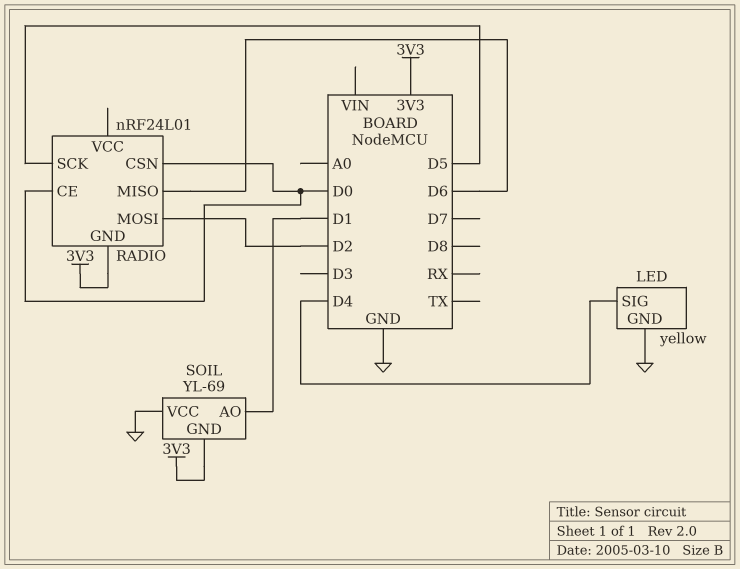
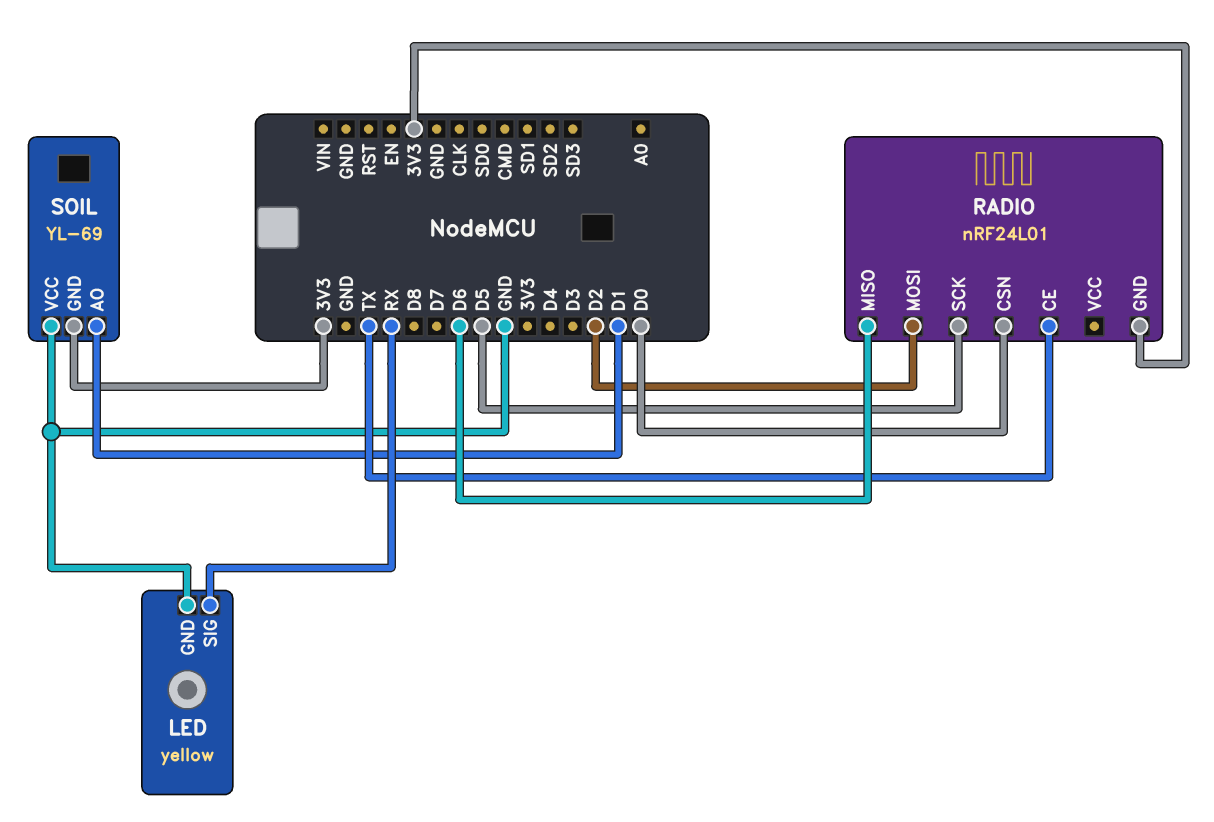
LED pin SIG: D4 -> RX
RADIO pin CE: D0 -> TX

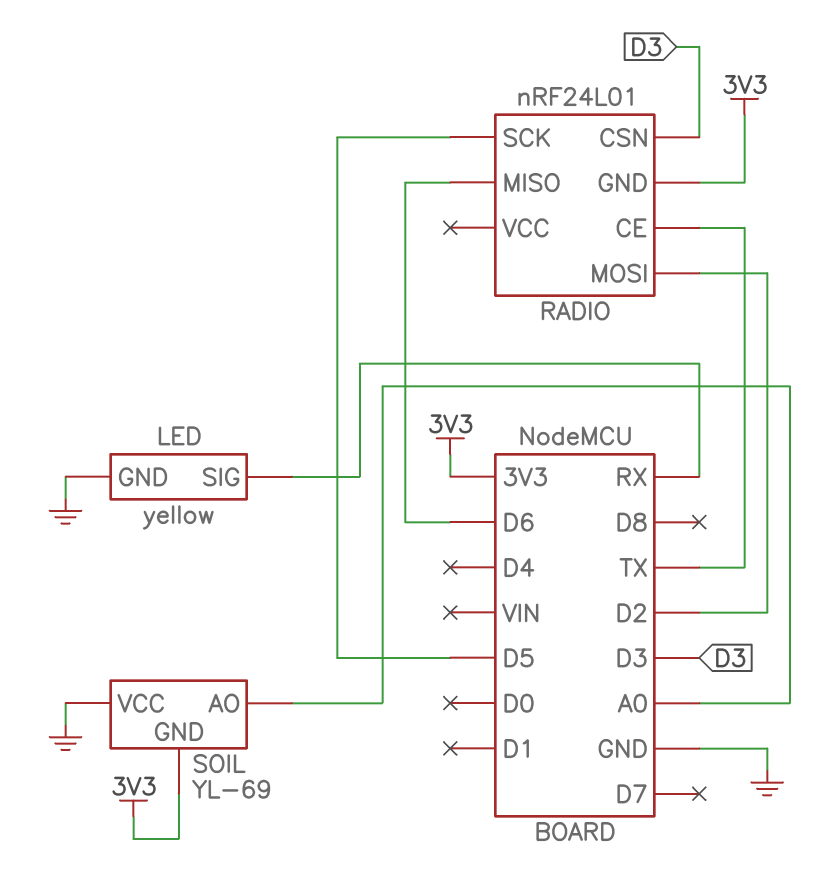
RADIO pin CSN: D0 -> D3
SOIL pin AO: D1 -> A0

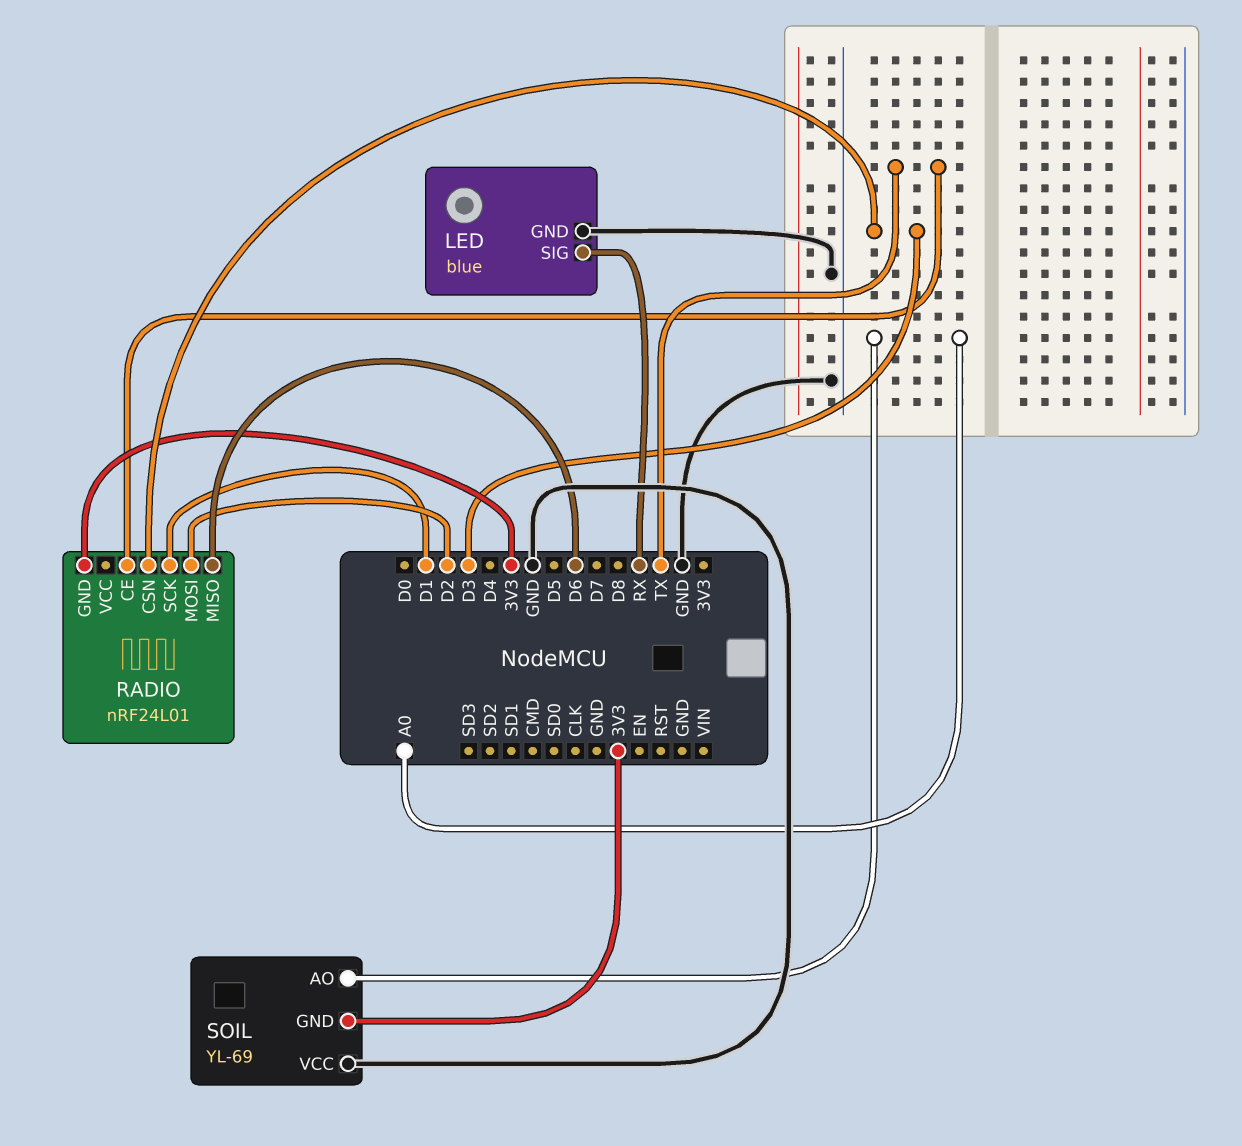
LED: yellow -> blue
RADIO pin SCK: D5 -> D1

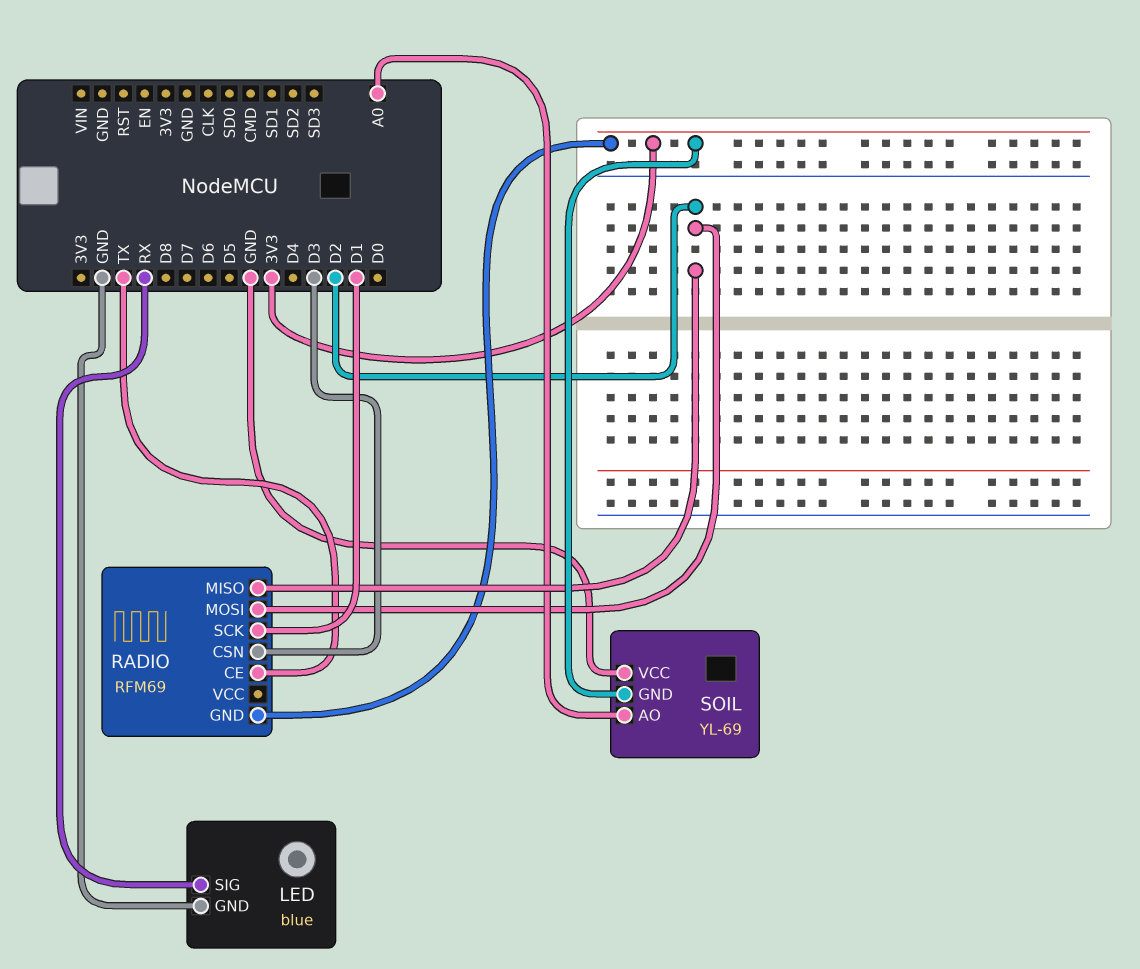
RADIO: nRF24L01 -> RFM69
RADIO pin MISO: D6 -> D2

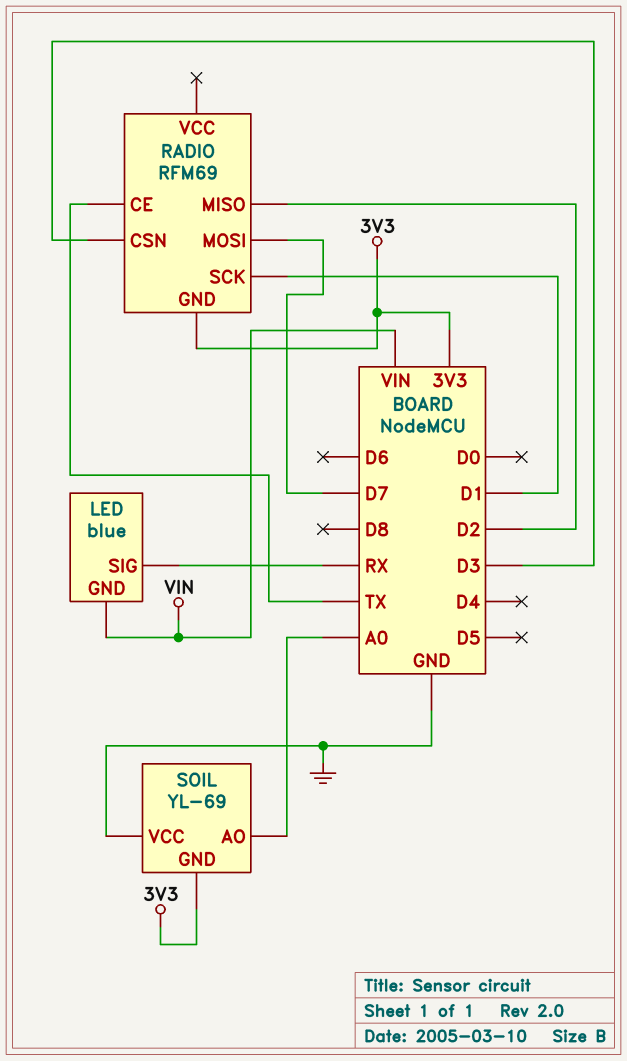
LED pin GND: GND -> VIN
RADIO pin MOSI: D2 -> D7

